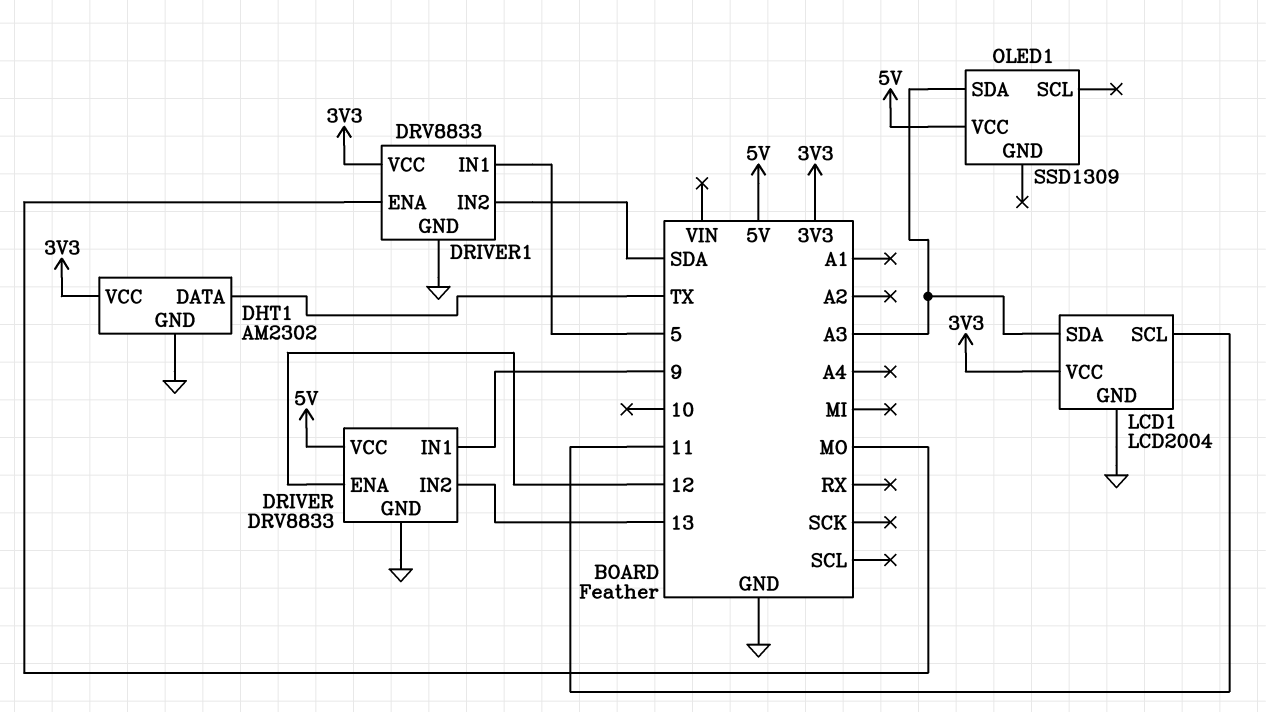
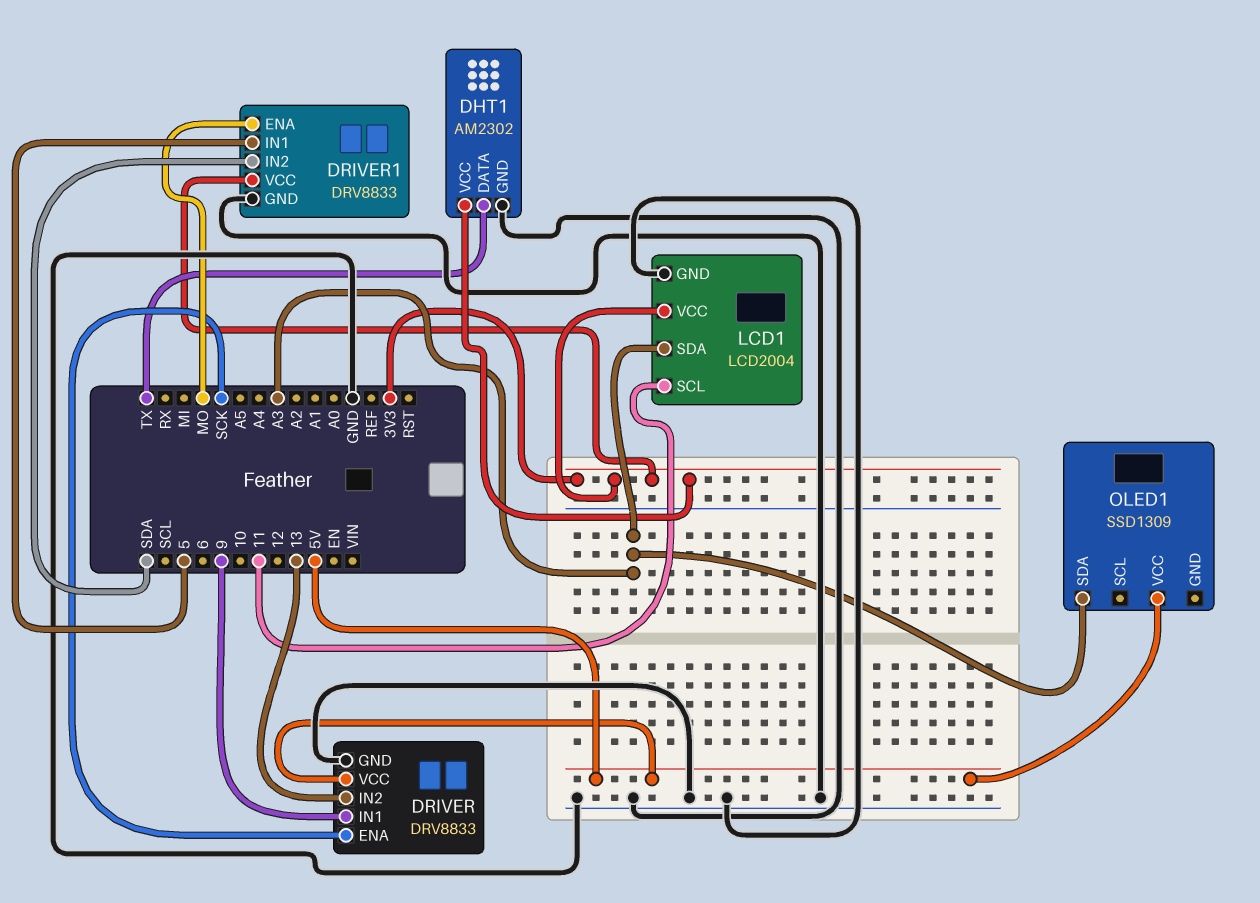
DRIVER pin ENA: 12 -> SCK

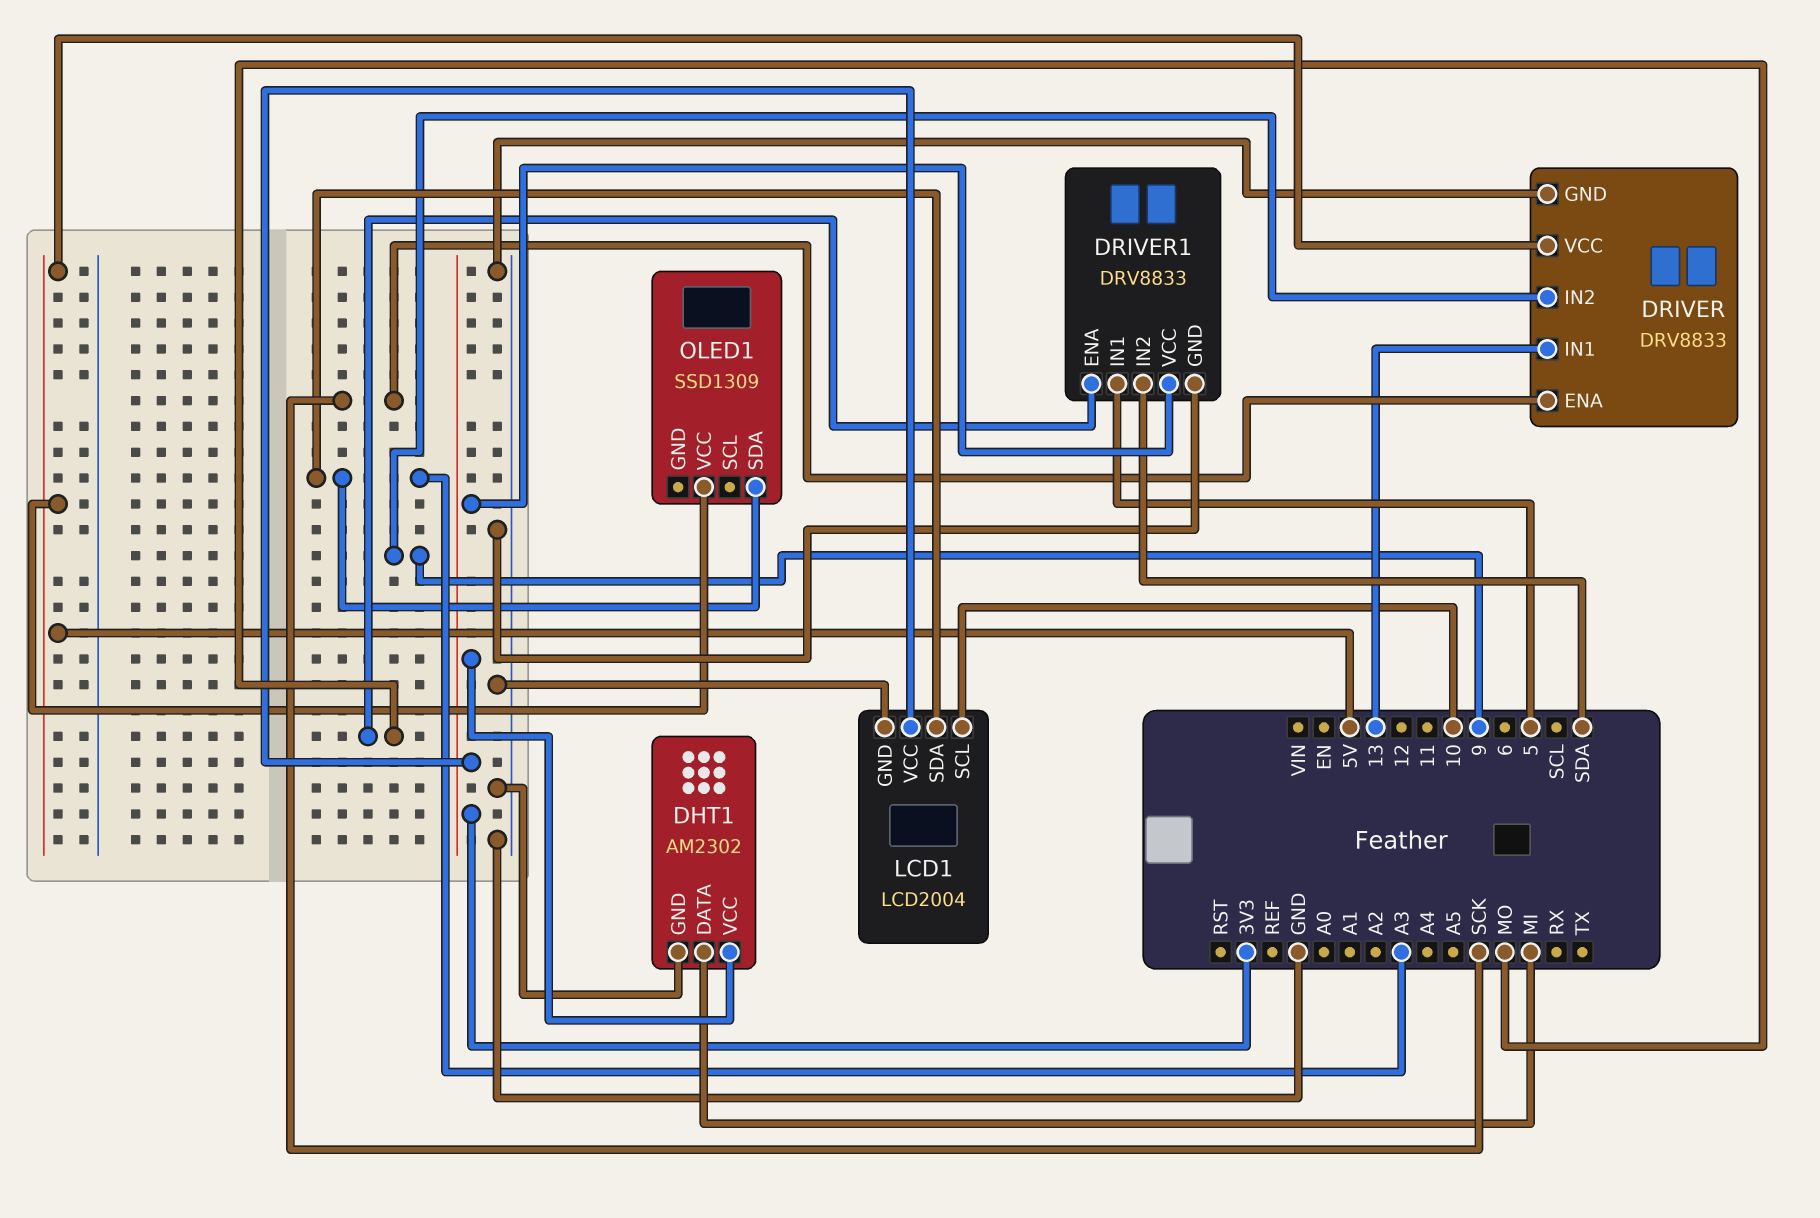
DHT1 pin DATA: TX -> MI
DRIVER pin IN1: 9 -> 13
DRIVER pin IN2: 13 -> 9
LCD1 pin SCL: 11 -> 10

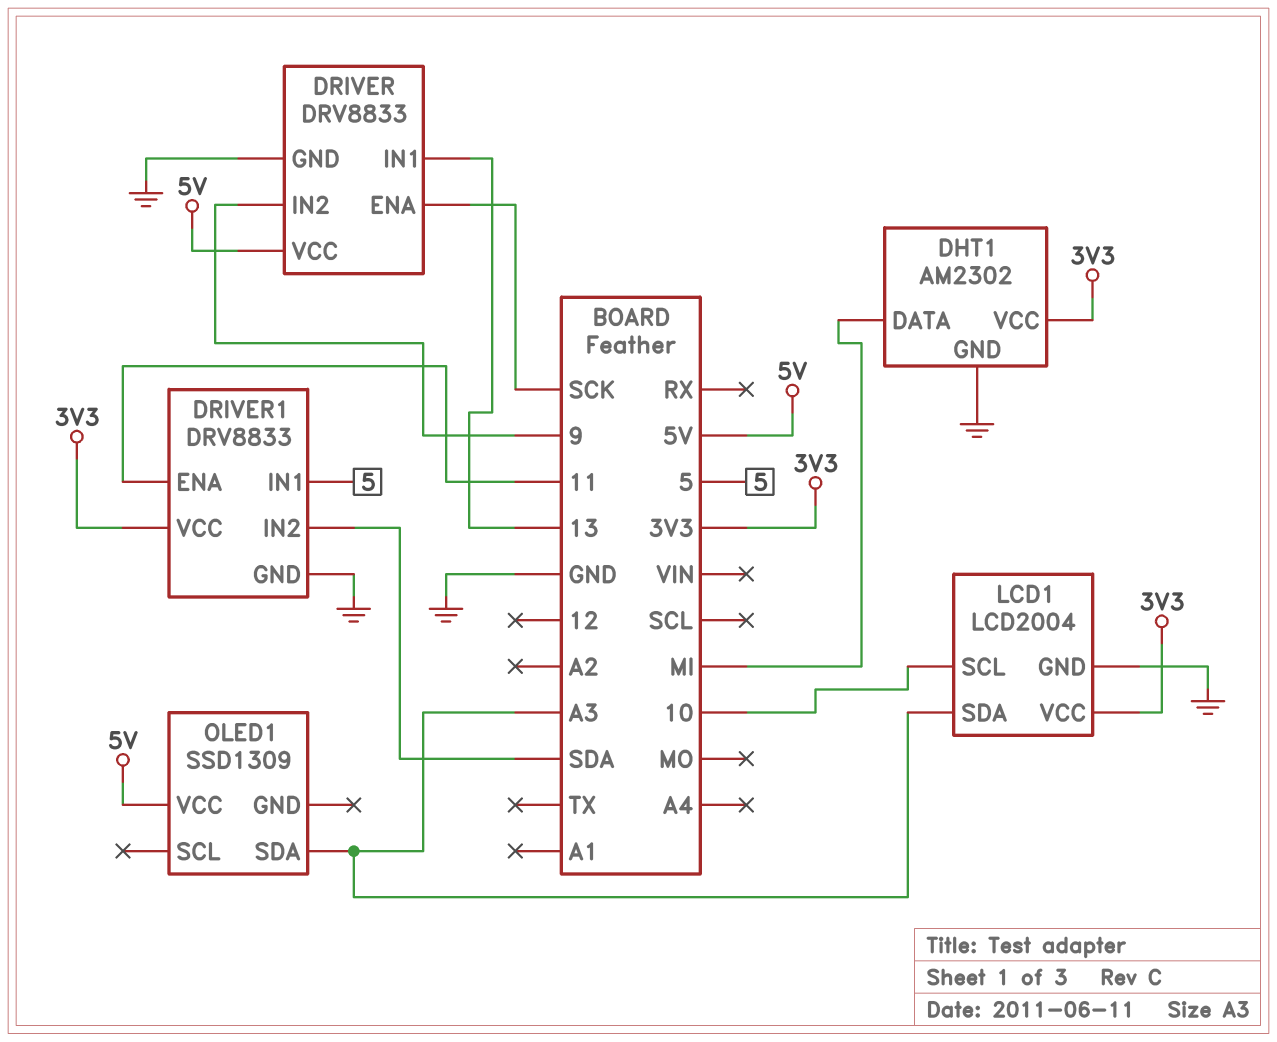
DRIVER1 pin ENA: MO -> 11

